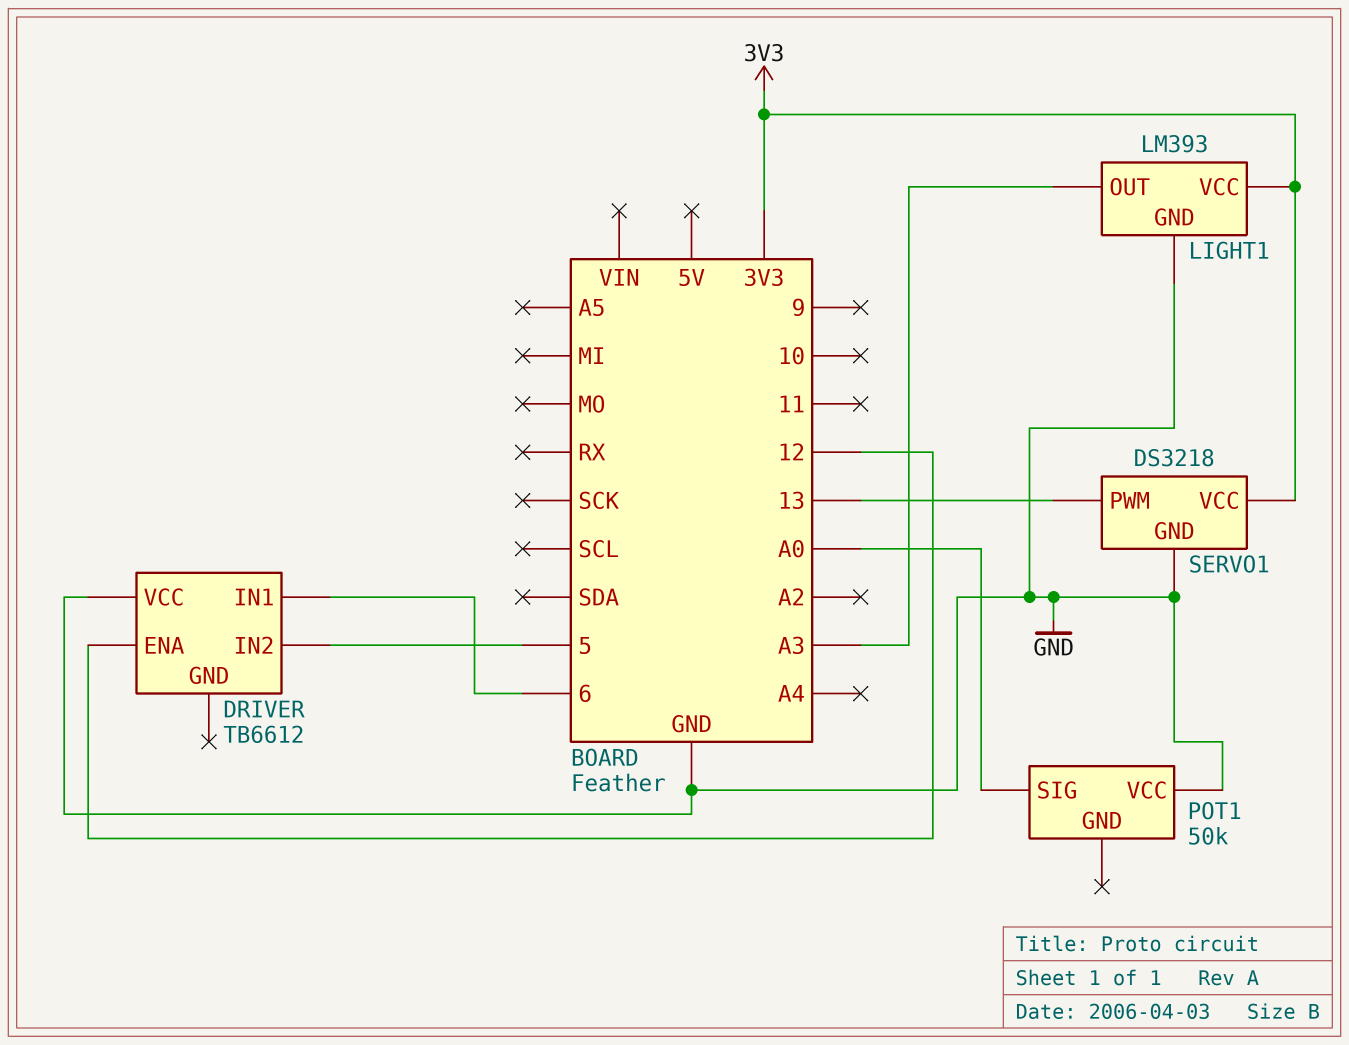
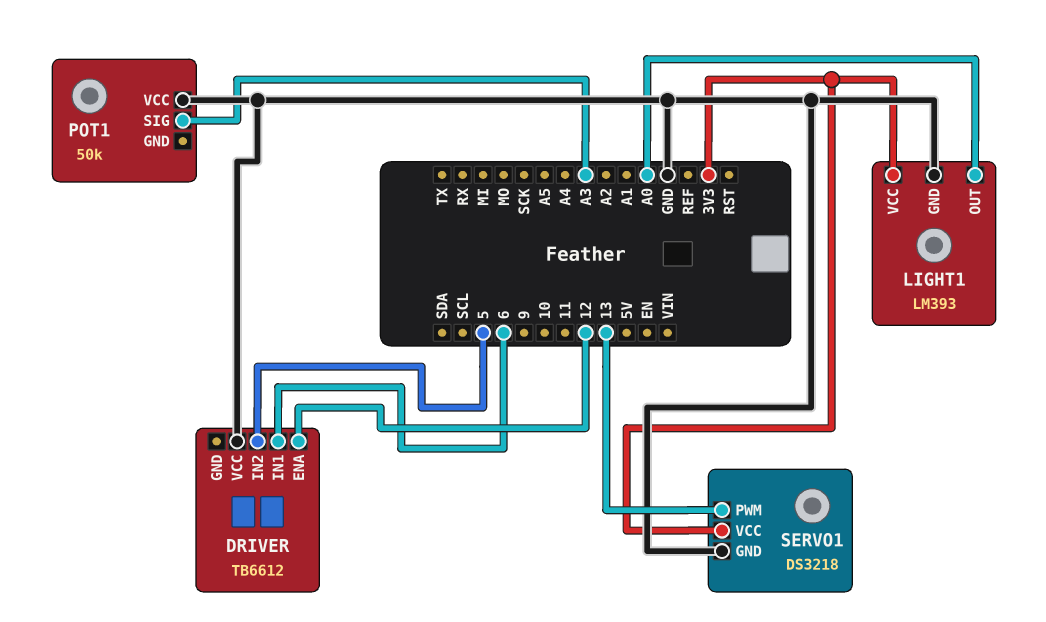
LIGHT1 pin OUT: A3 -> A0
POT1 pin SIG: A0 -> A3

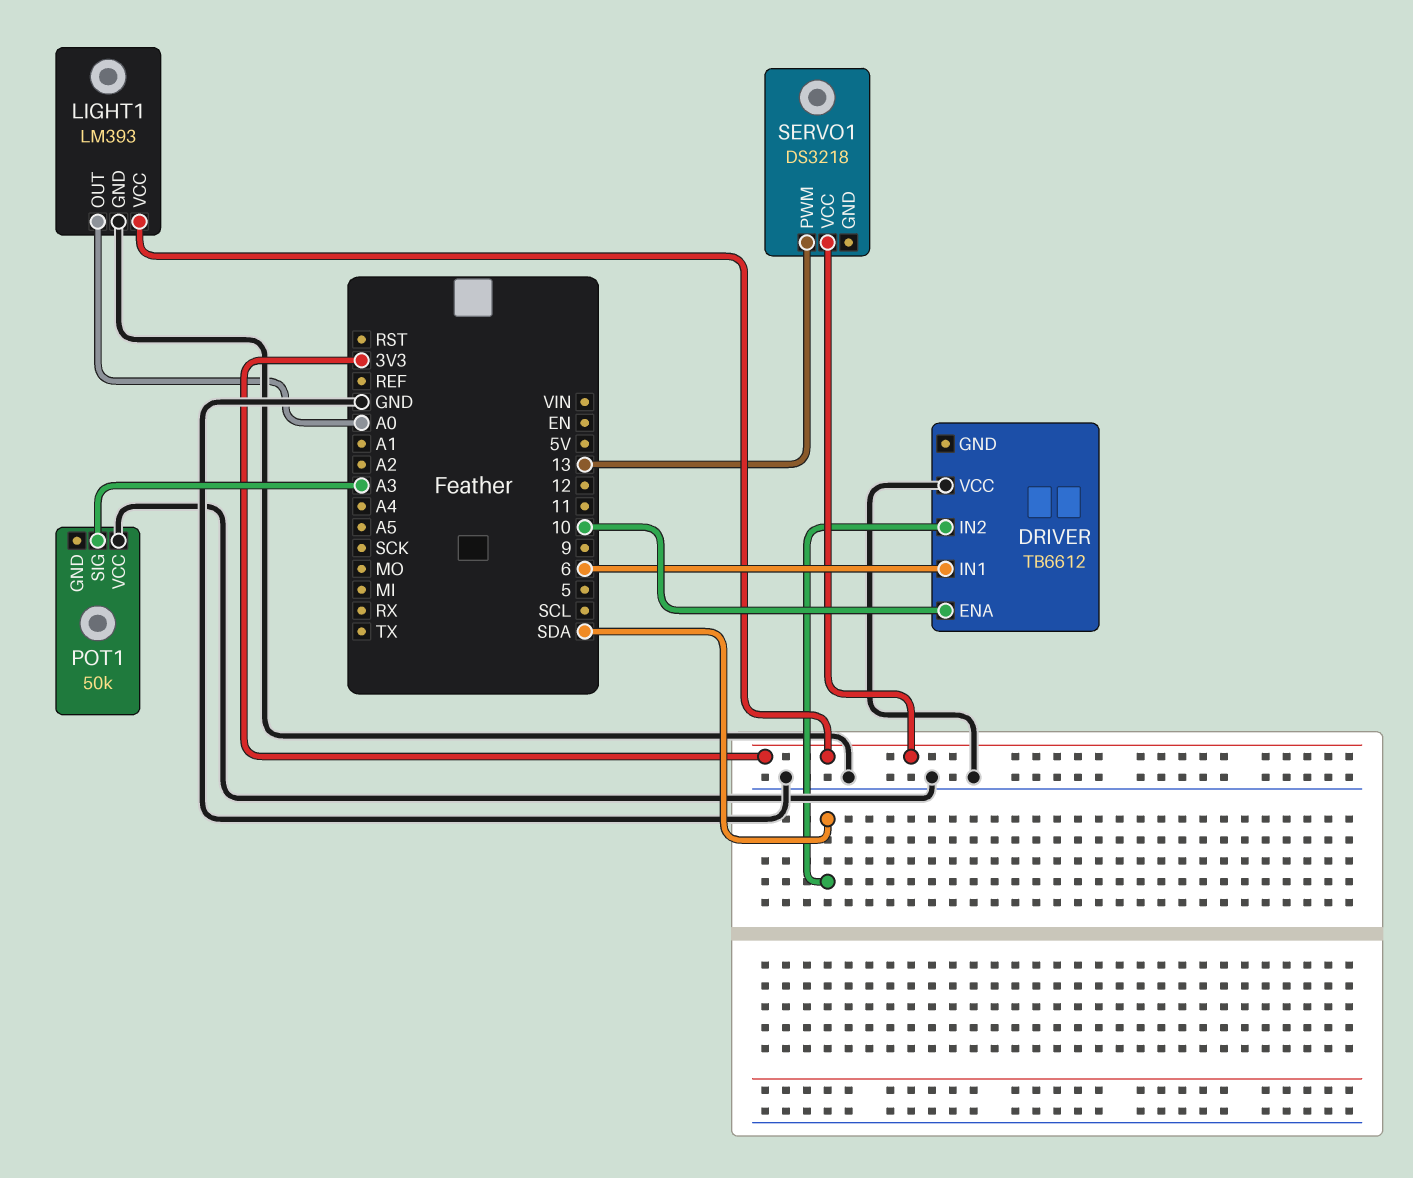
DRIVER pin ENA: 12 -> 10
DRIVER pin IN2: 5 -> SDA
SERVO1 pin GND: GND -> none

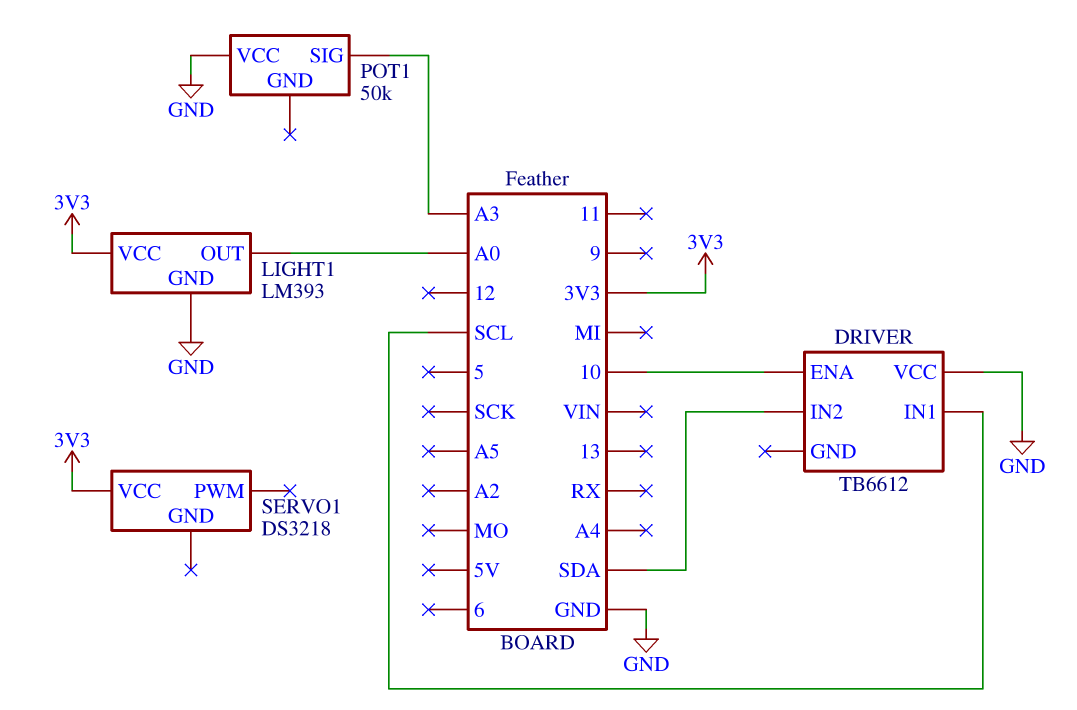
DRIVER pin IN1: 6 -> SCL
SERVO1 pin PWM: 13 -> none

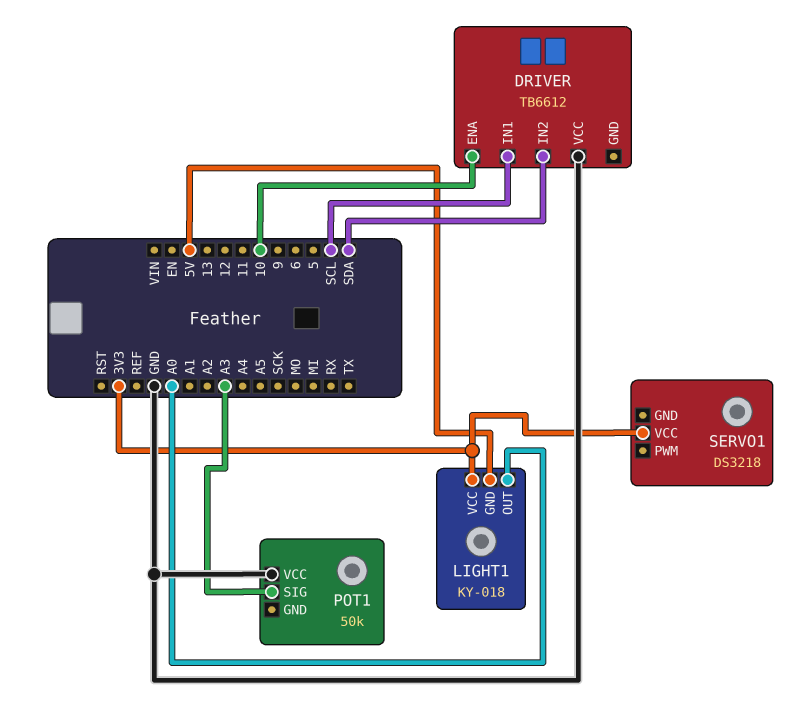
LIGHT1: LM393 -> KY-018
LIGHT1 pin GND: GND -> 5V

